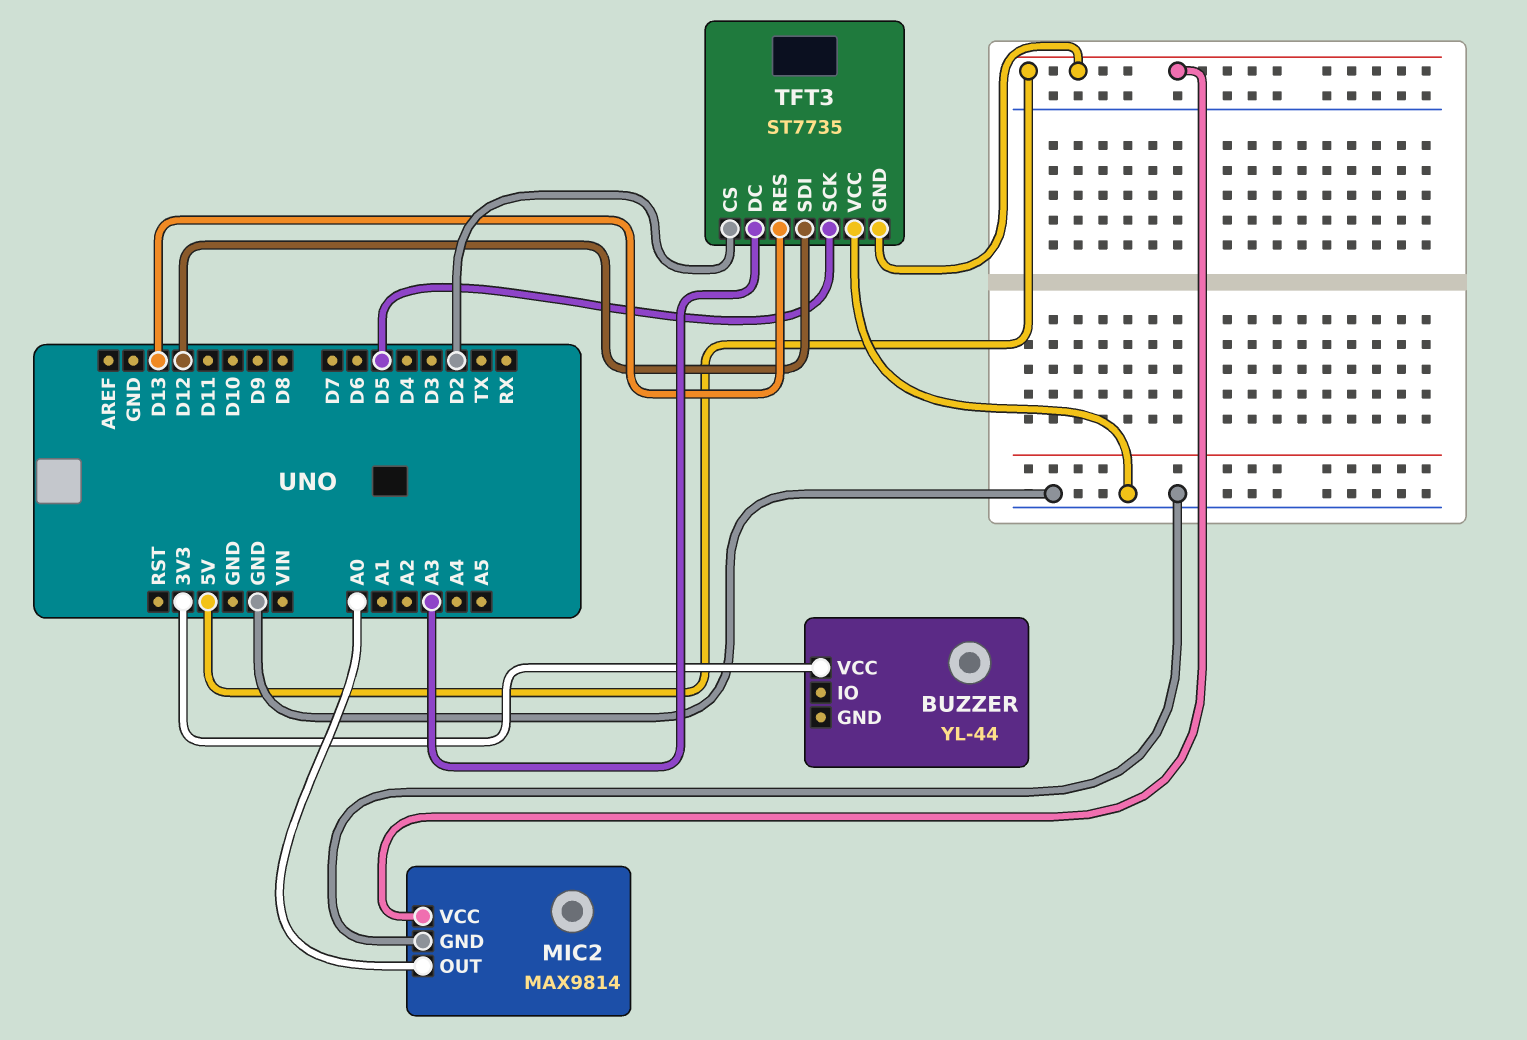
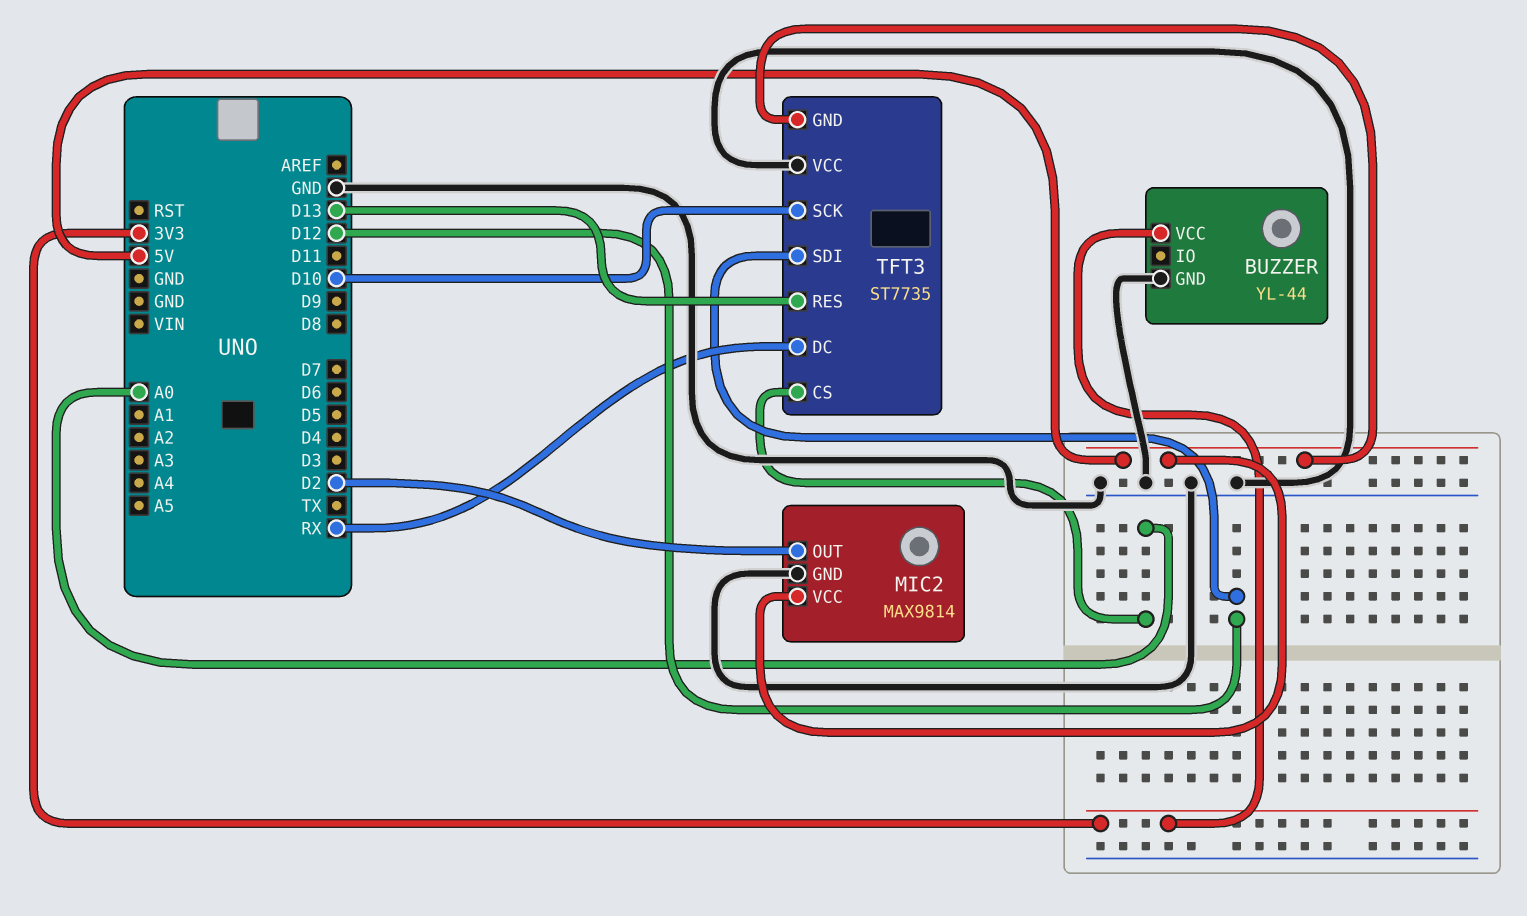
BUZZER pin GND: none -> GND
MIC2 pin OUT: A0 -> D2
TFT3 pin CS: D2 -> A0
TFT3 pin DC: A3 -> RX
TFT3 pin SCK: D5 -> D10

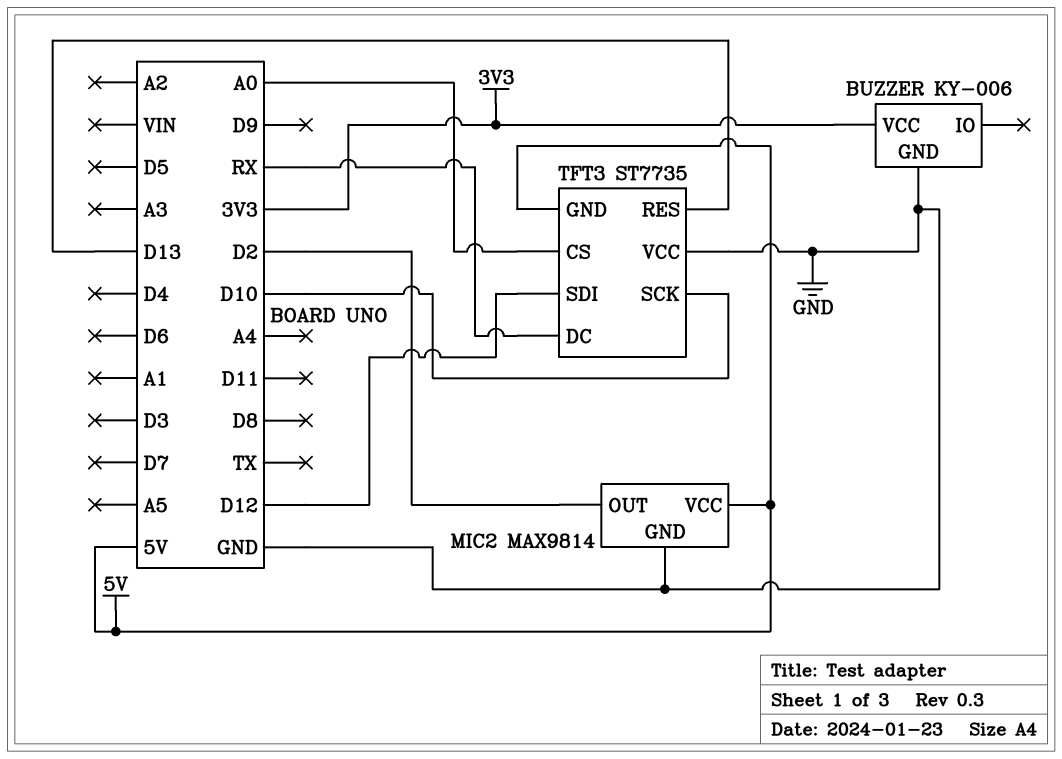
BUZZER: YL-44 -> KY-006

